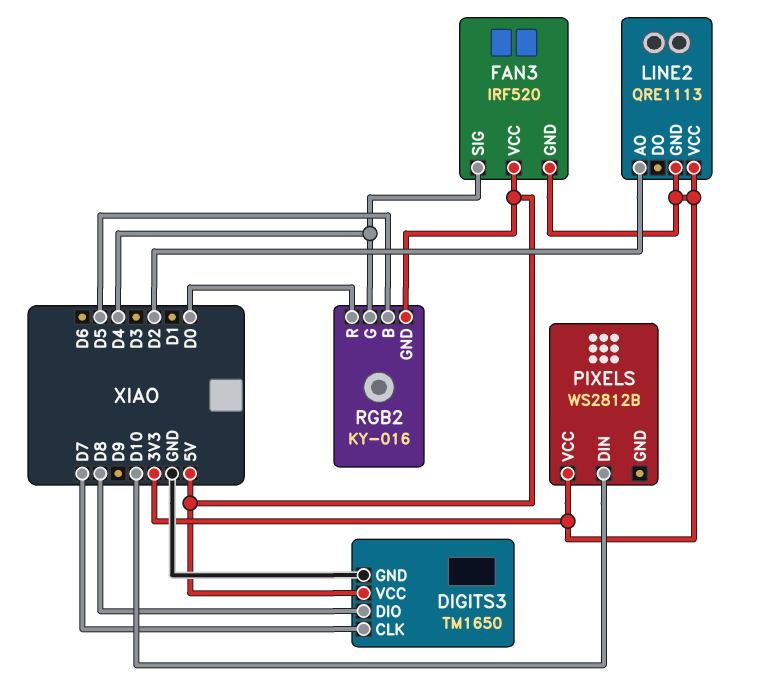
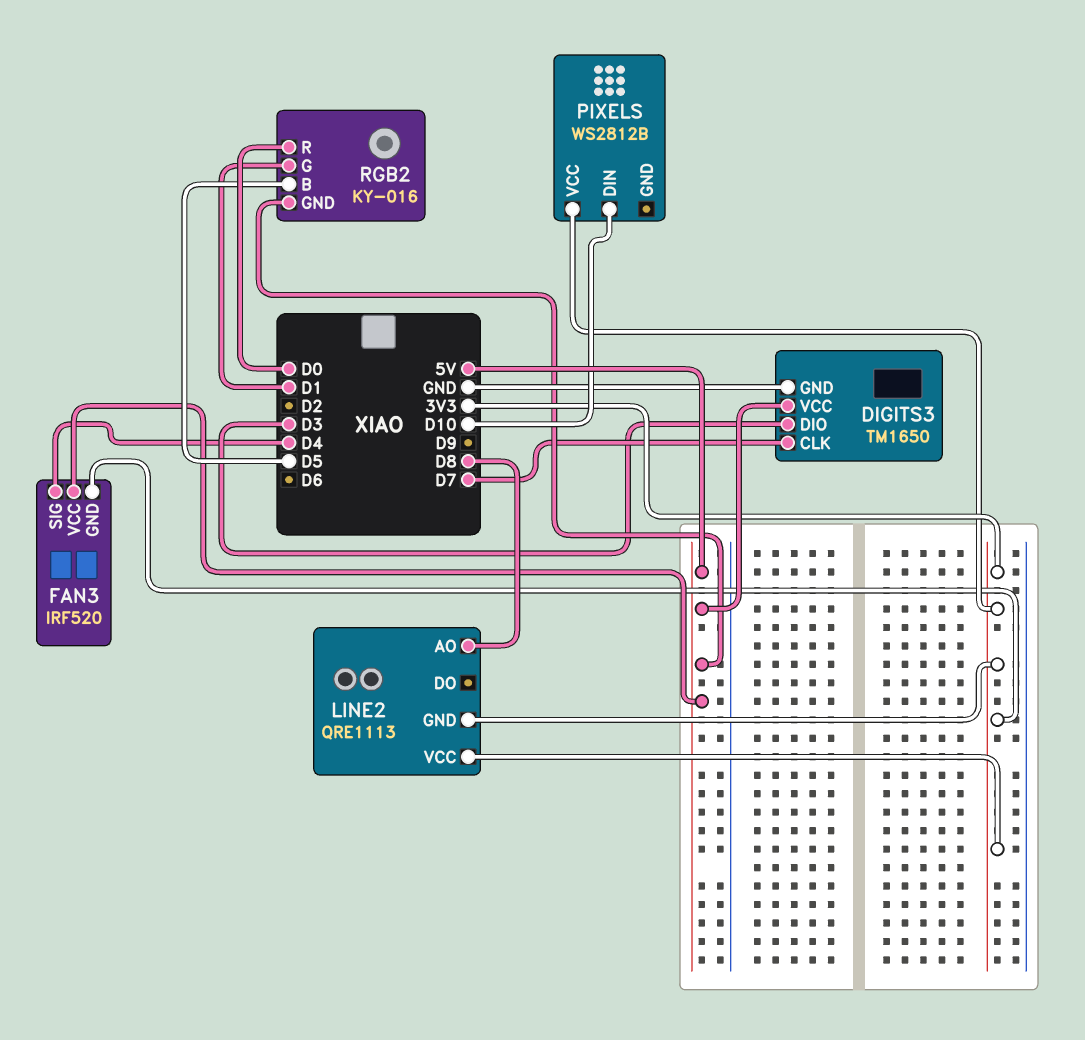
DIGITS3 pin DIO: D8 -> D3
LINE2 pin AO: D2 -> D8
RGB2 pin G: D4 -> D1

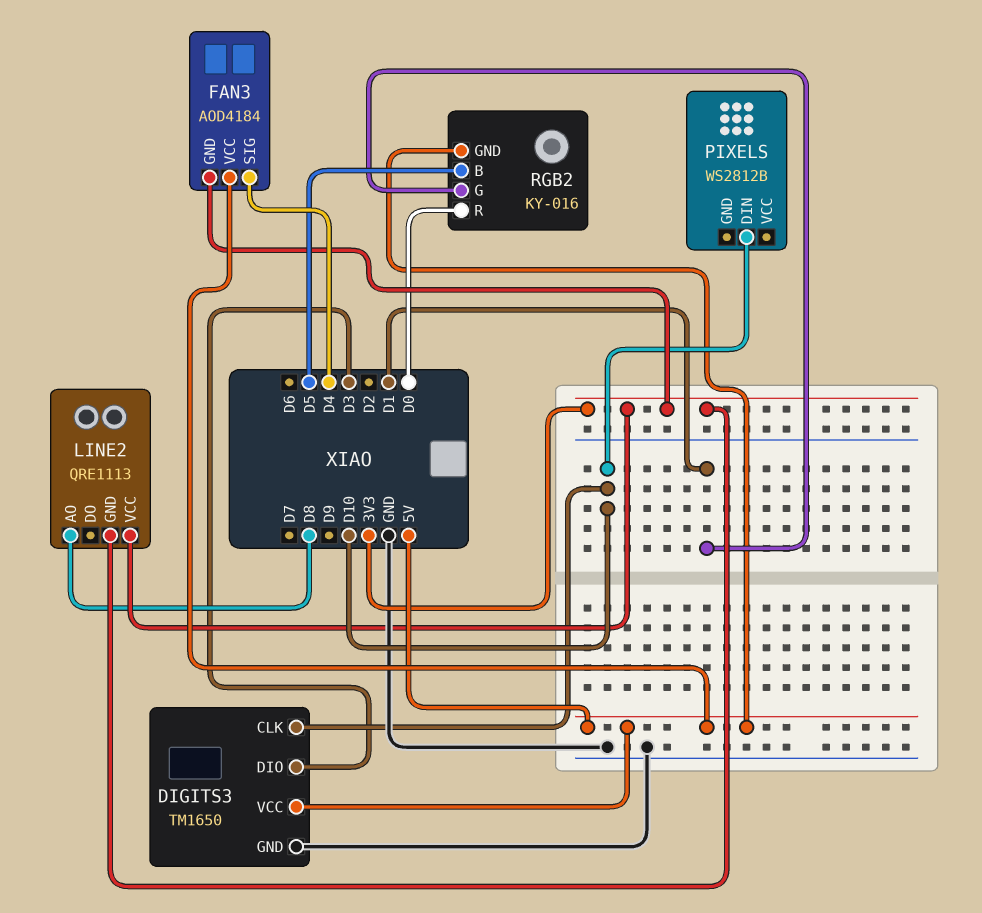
DIGITS3 pin CLK: D7 -> D10
FAN3: IRF520 -> AOD4184
PIXELS pin VCC: 3V3 -> none

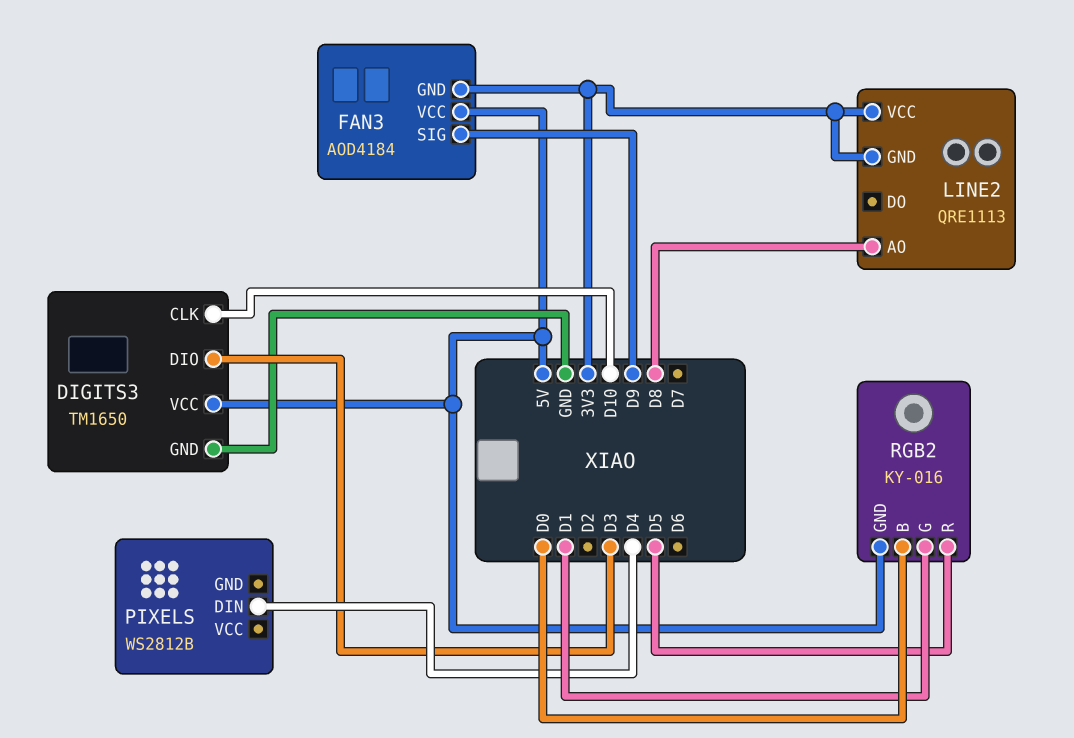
FAN3 pin SIG: D4 -> D9
PIXELS pin DIN: D10 -> D4
RGB2 pin B: D5 -> D0
RGB2 pin R: D0 -> D5

